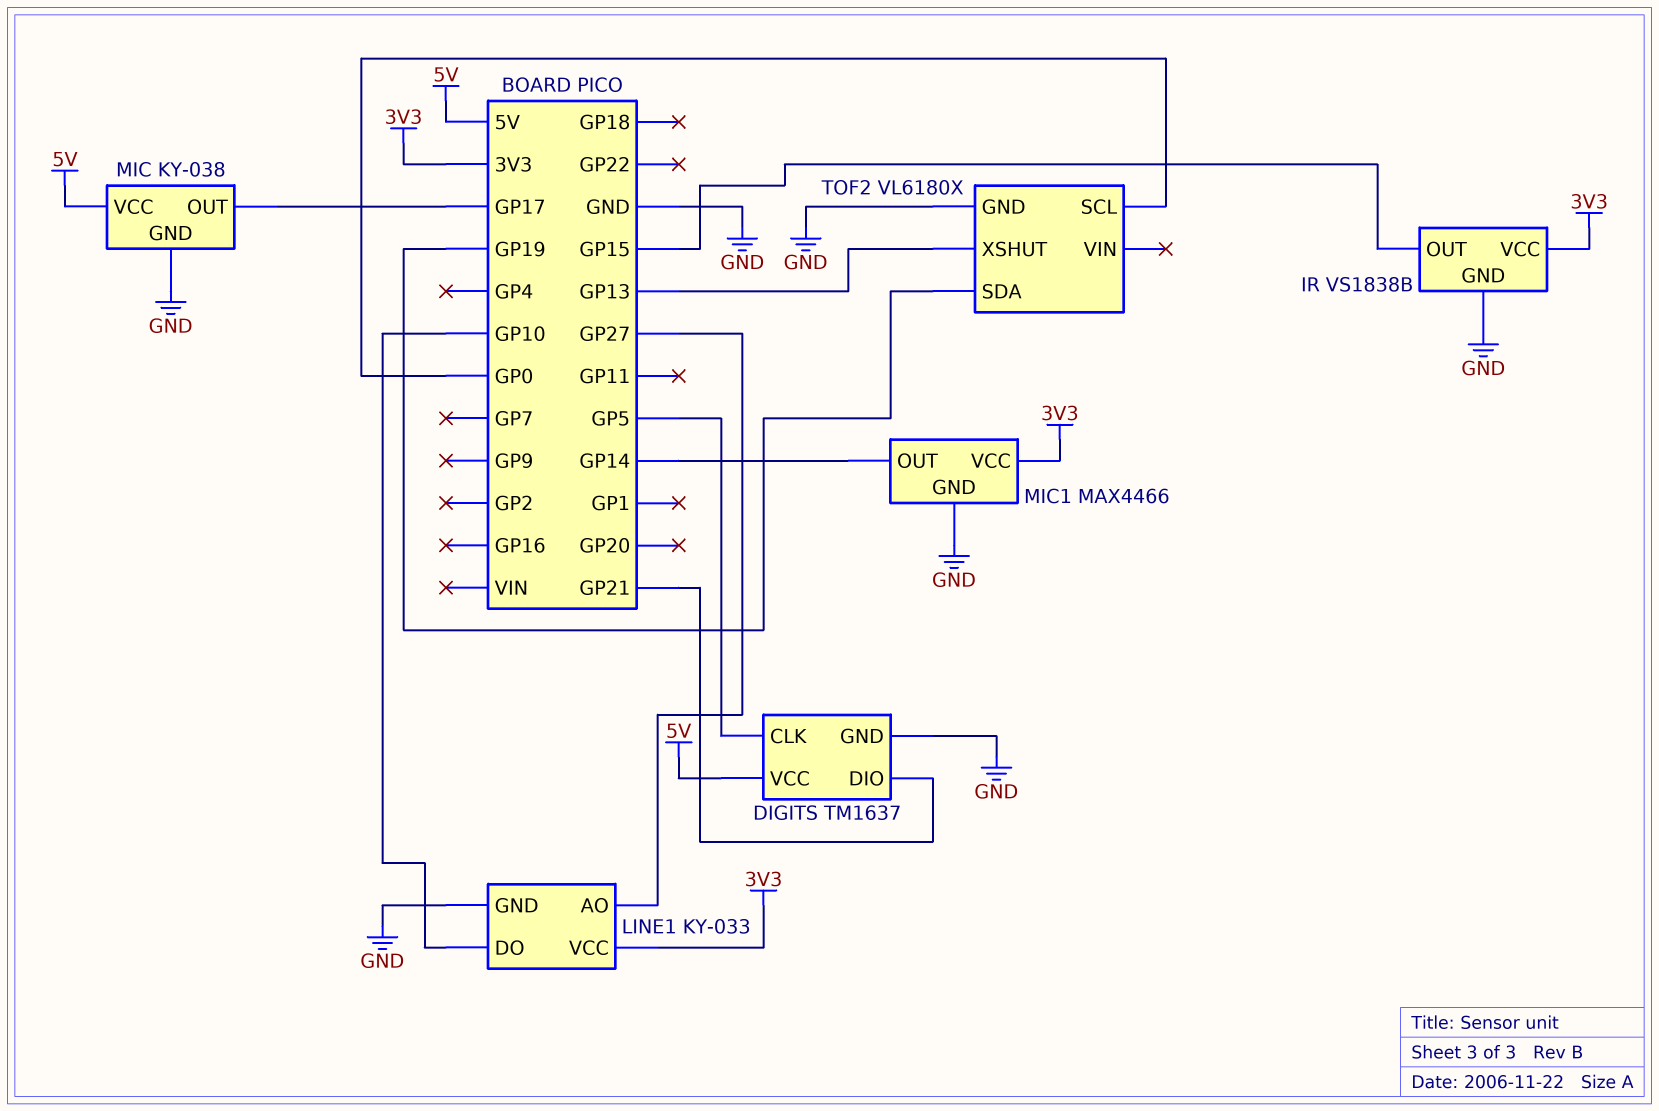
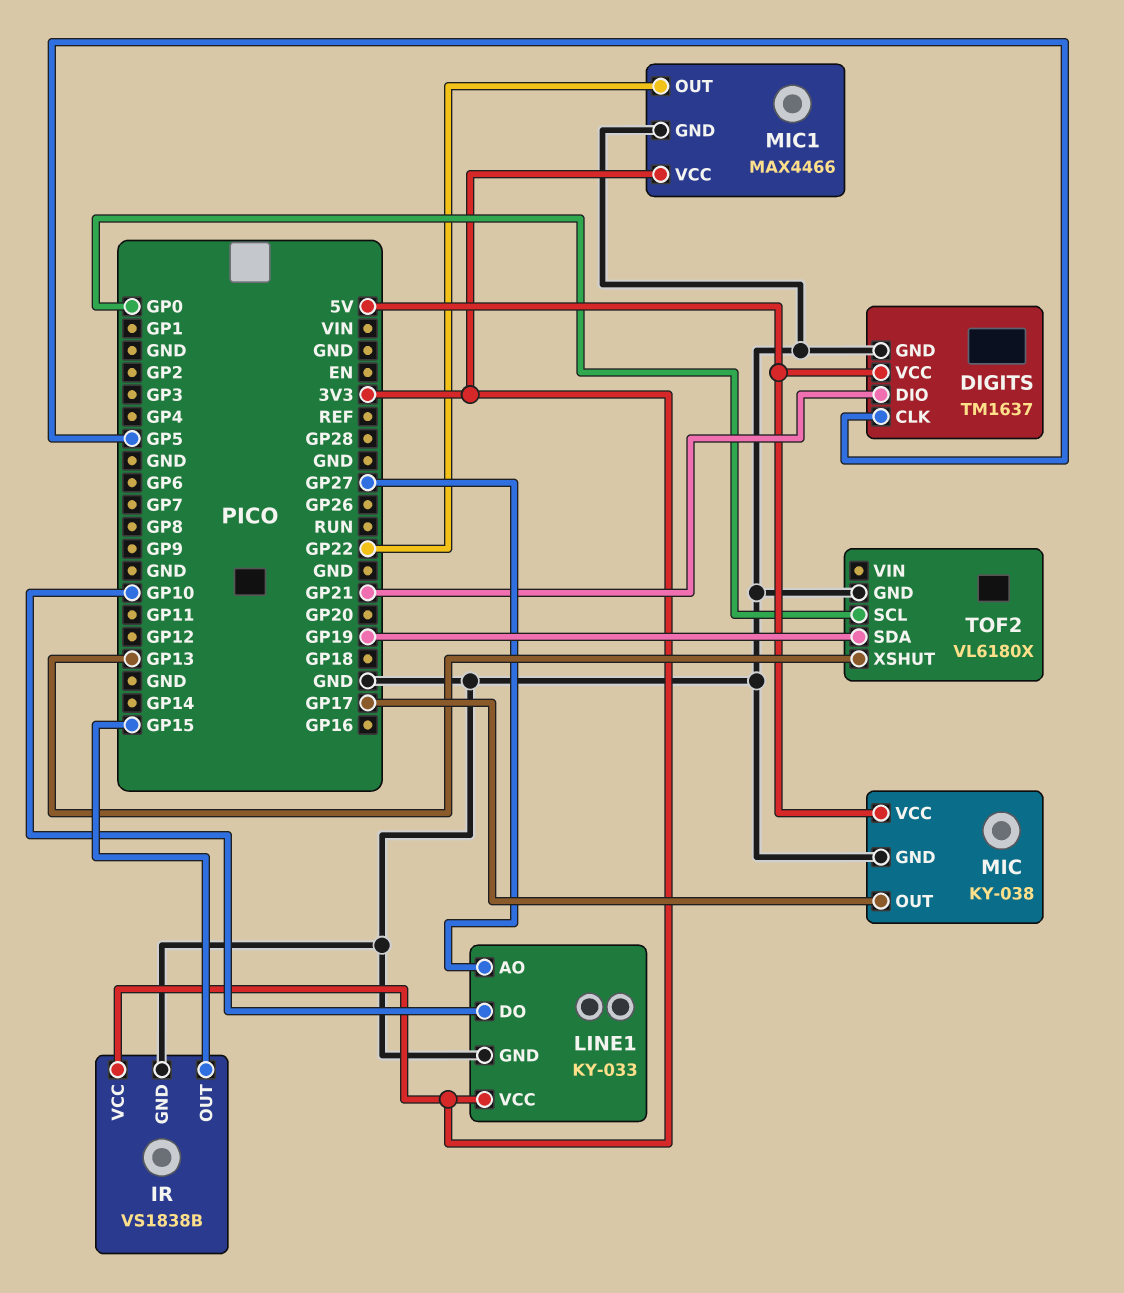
MIC1 pin OUT: GP14 -> GP22

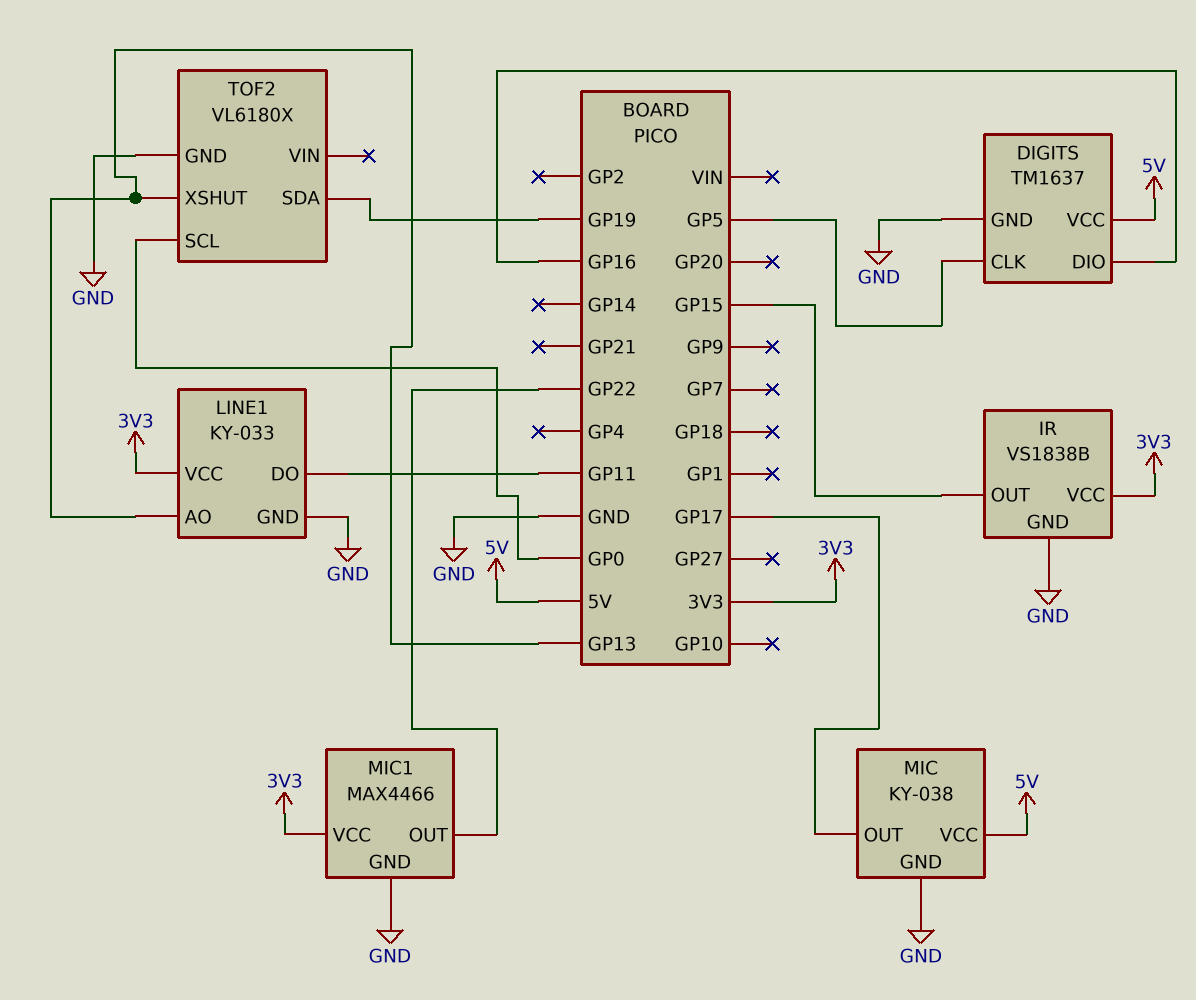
DIGITS pin DIO: GP21 -> GP16
LINE1 pin AO: GP27 -> GP13
LINE1 pin DO: GP10 -> GP11

